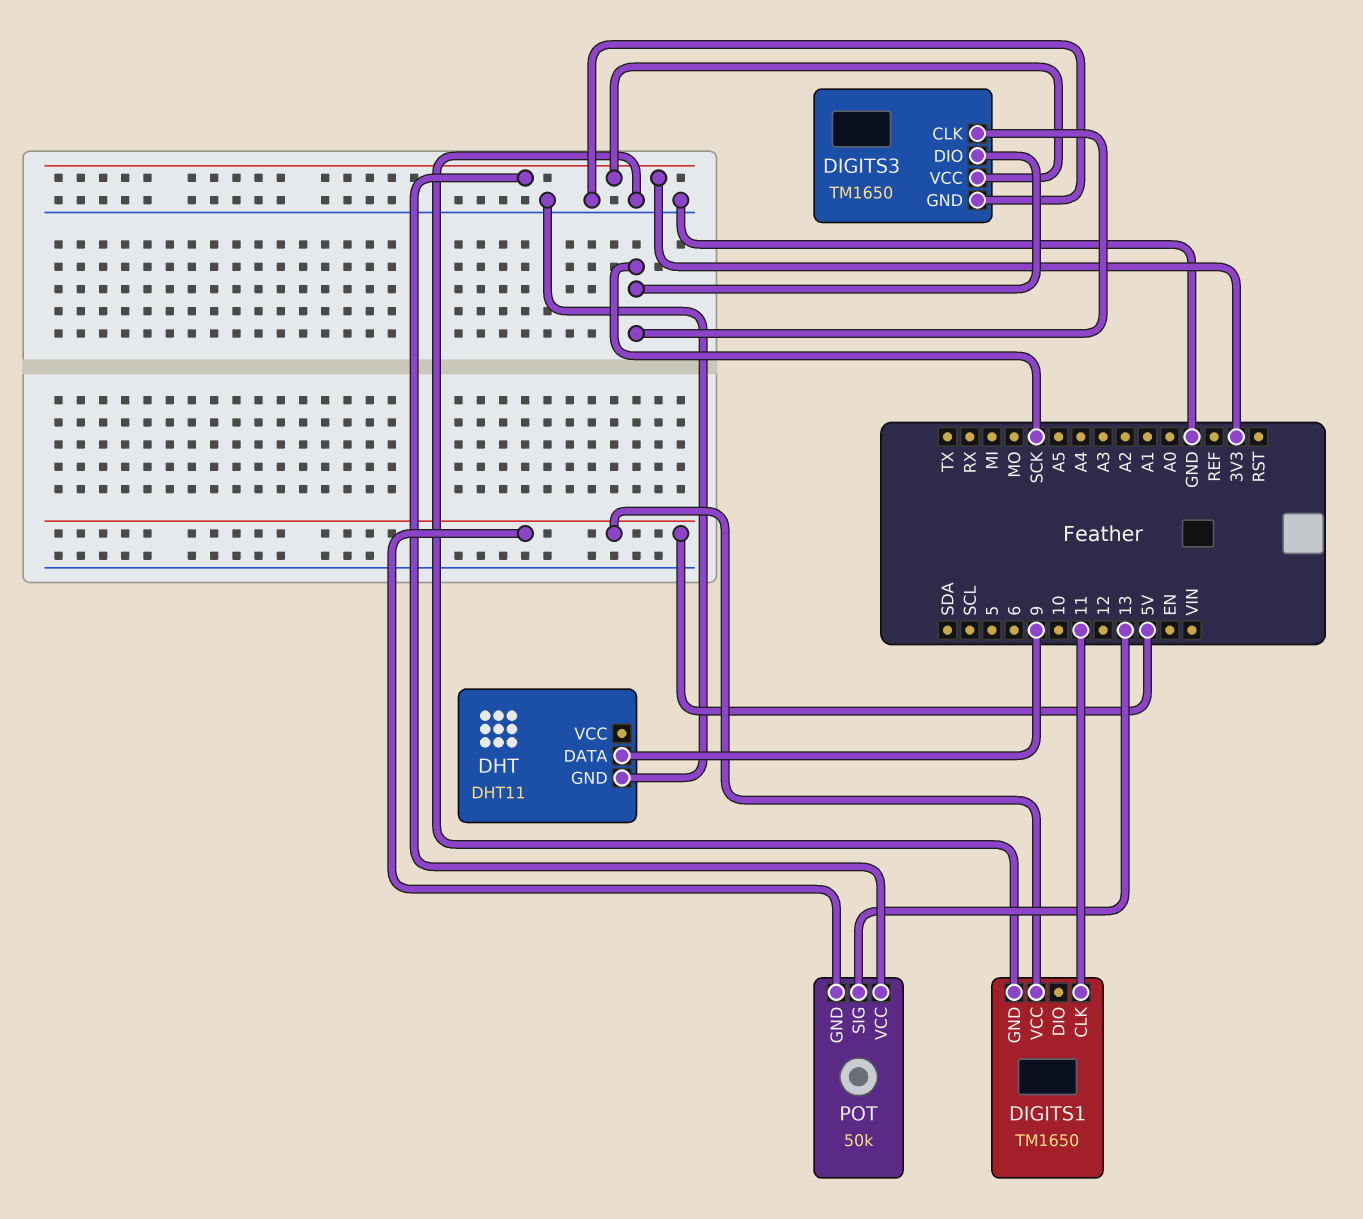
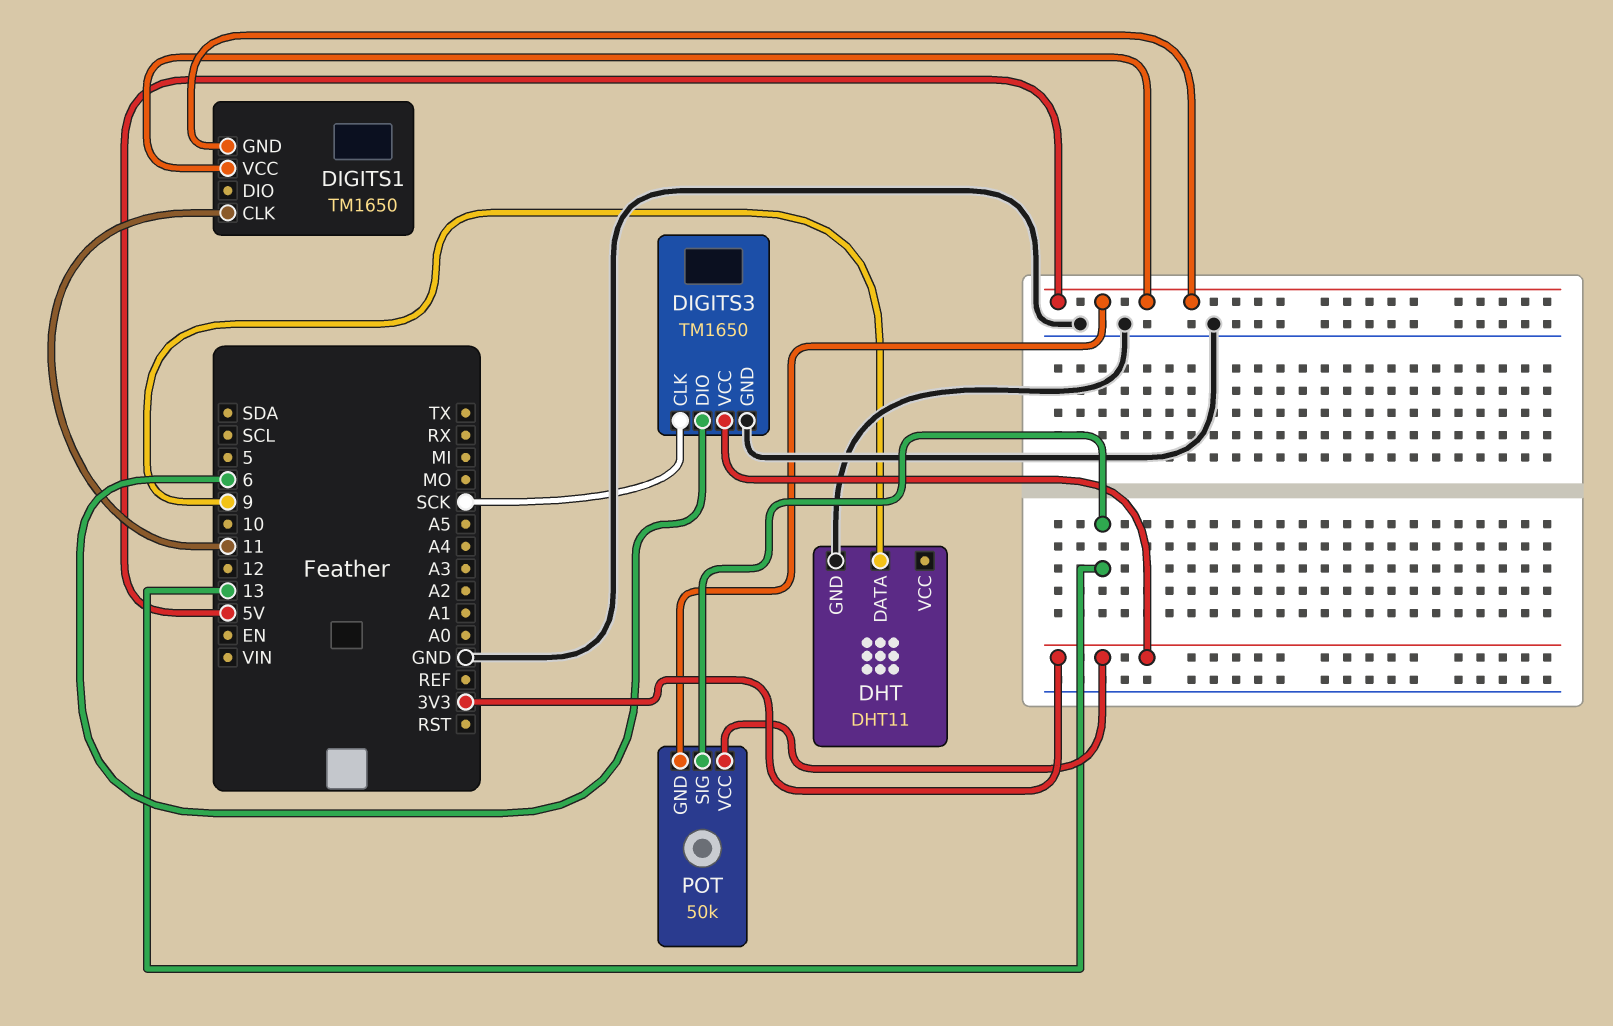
DIGITS1 pin GND: GND -> 5V
DIGITS3 pin DIO: SCK -> 6

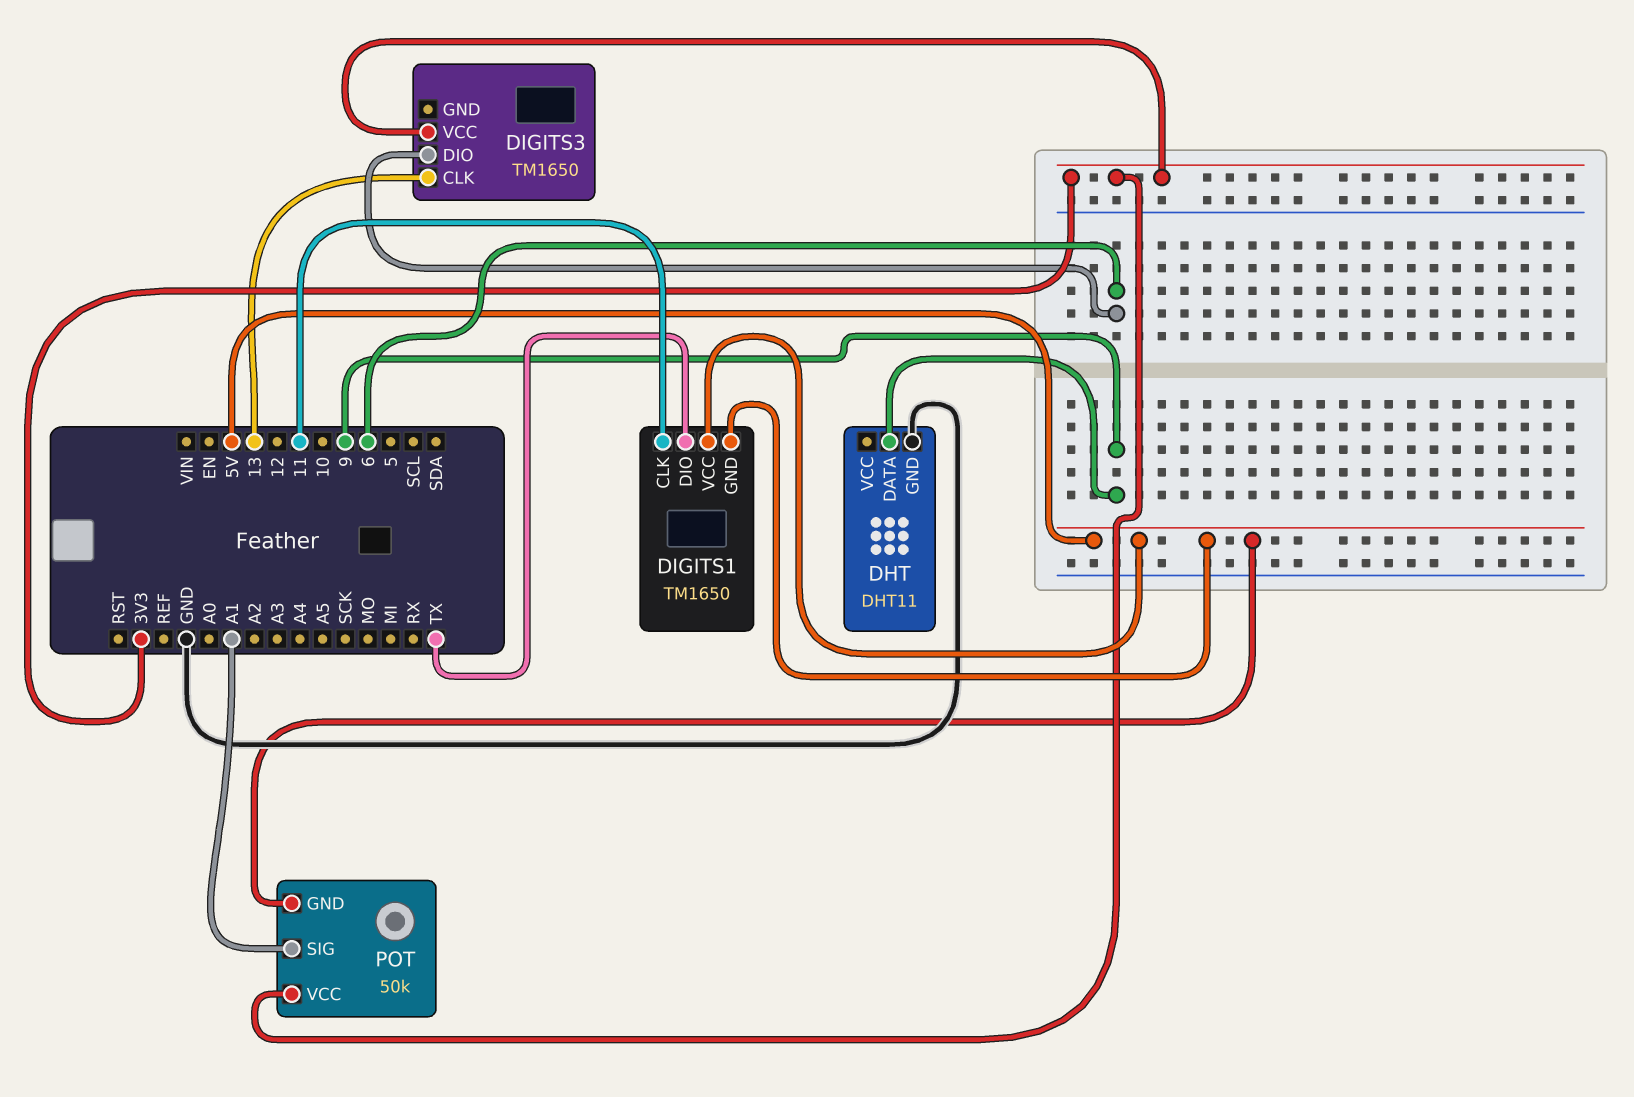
DIGITS1 pin DIO: none -> TX
DIGITS3 pin CLK: SCK -> 13
DIGITS3 pin GND: GND -> none
POT pin SIG: 13 -> A1

